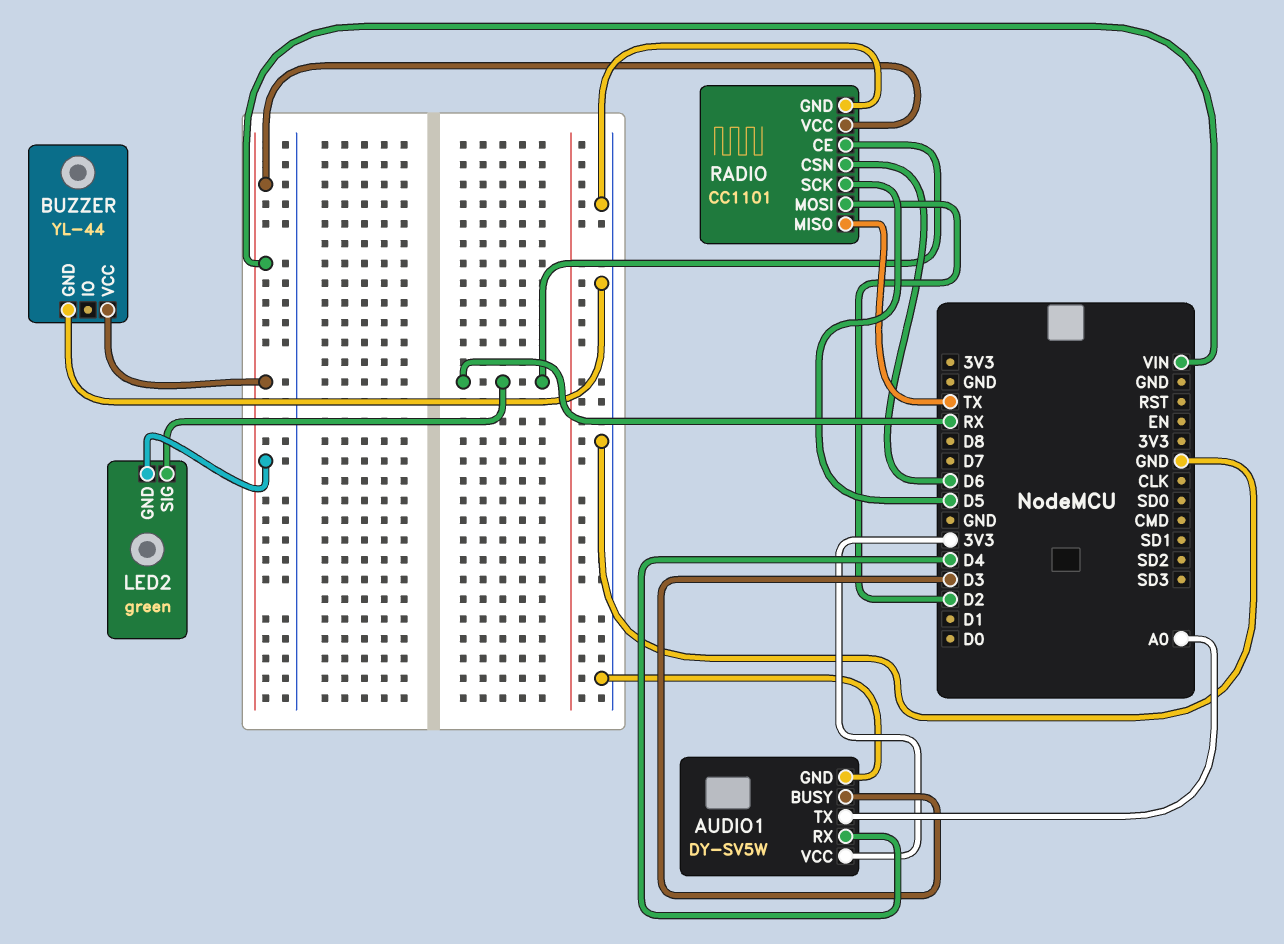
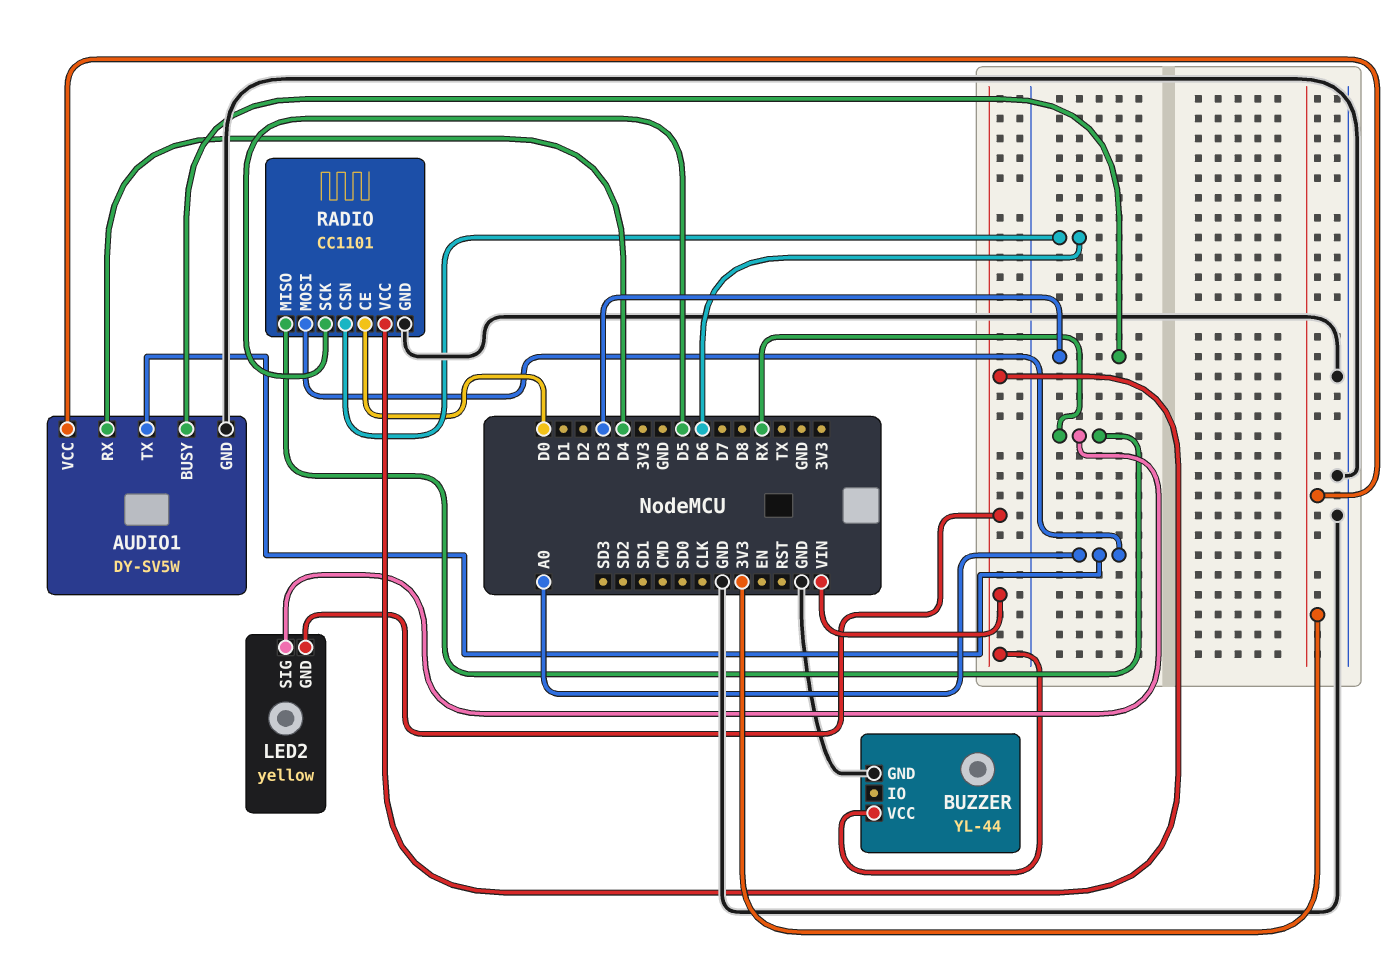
LED2: green -> yellow
RADIO pin CE: RX -> D0
RADIO pin MISO: TX -> RX
RADIO pin MOSI: D2 -> A0

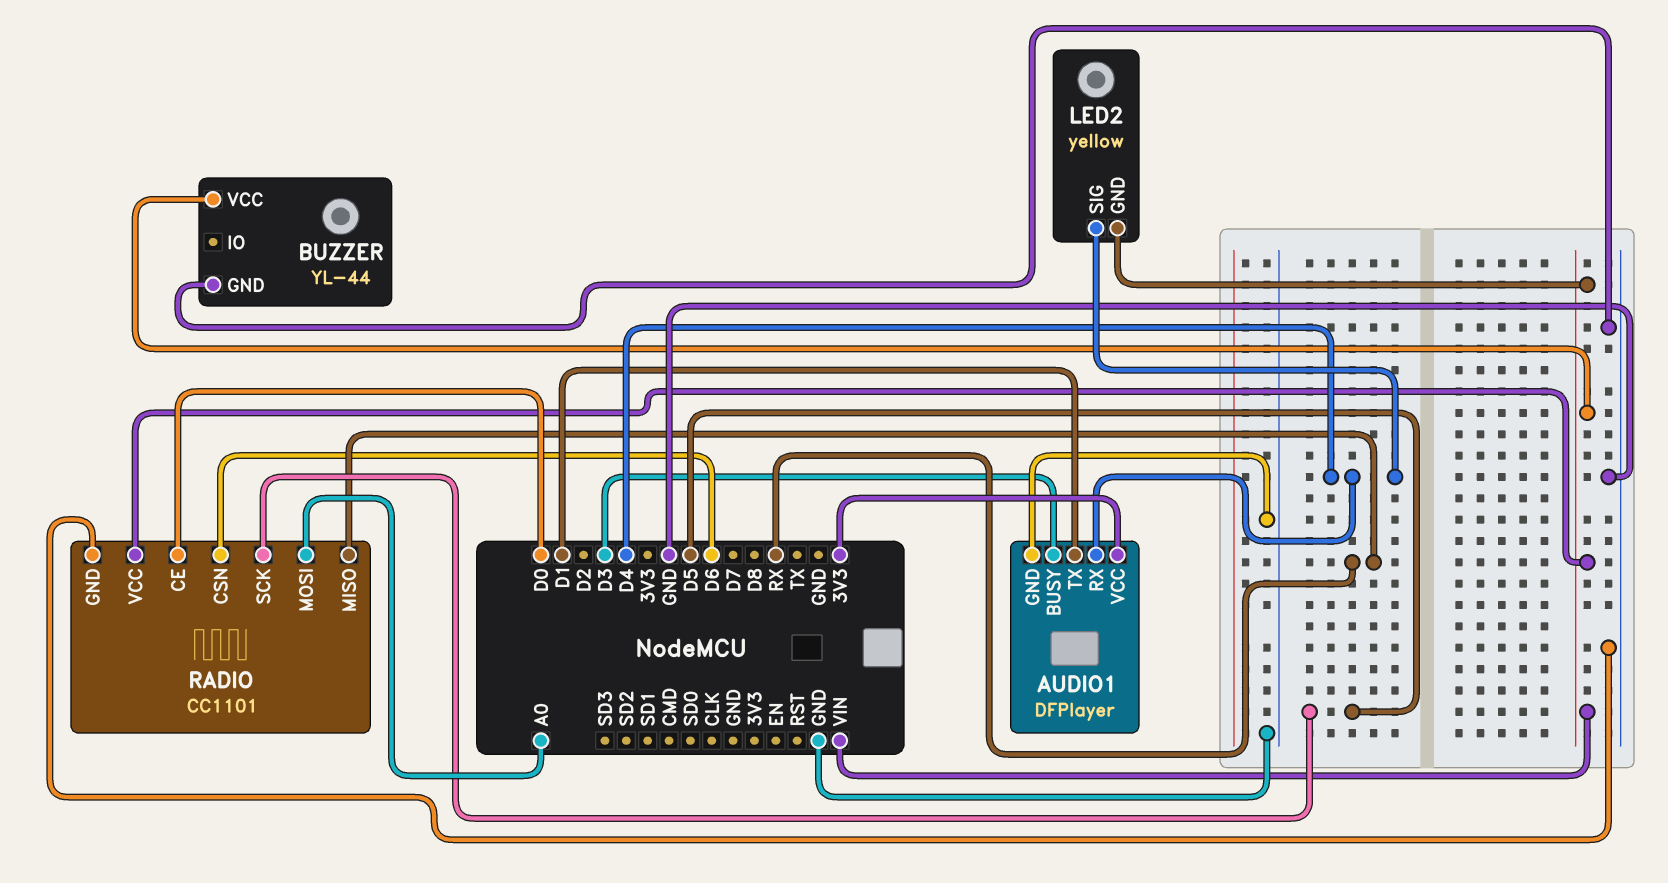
AUDIO1: DY-SV5W -> DFPlayer
AUDIO1 pin TX: A0 -> D1
LED2 pin SIG: RX -> D4

